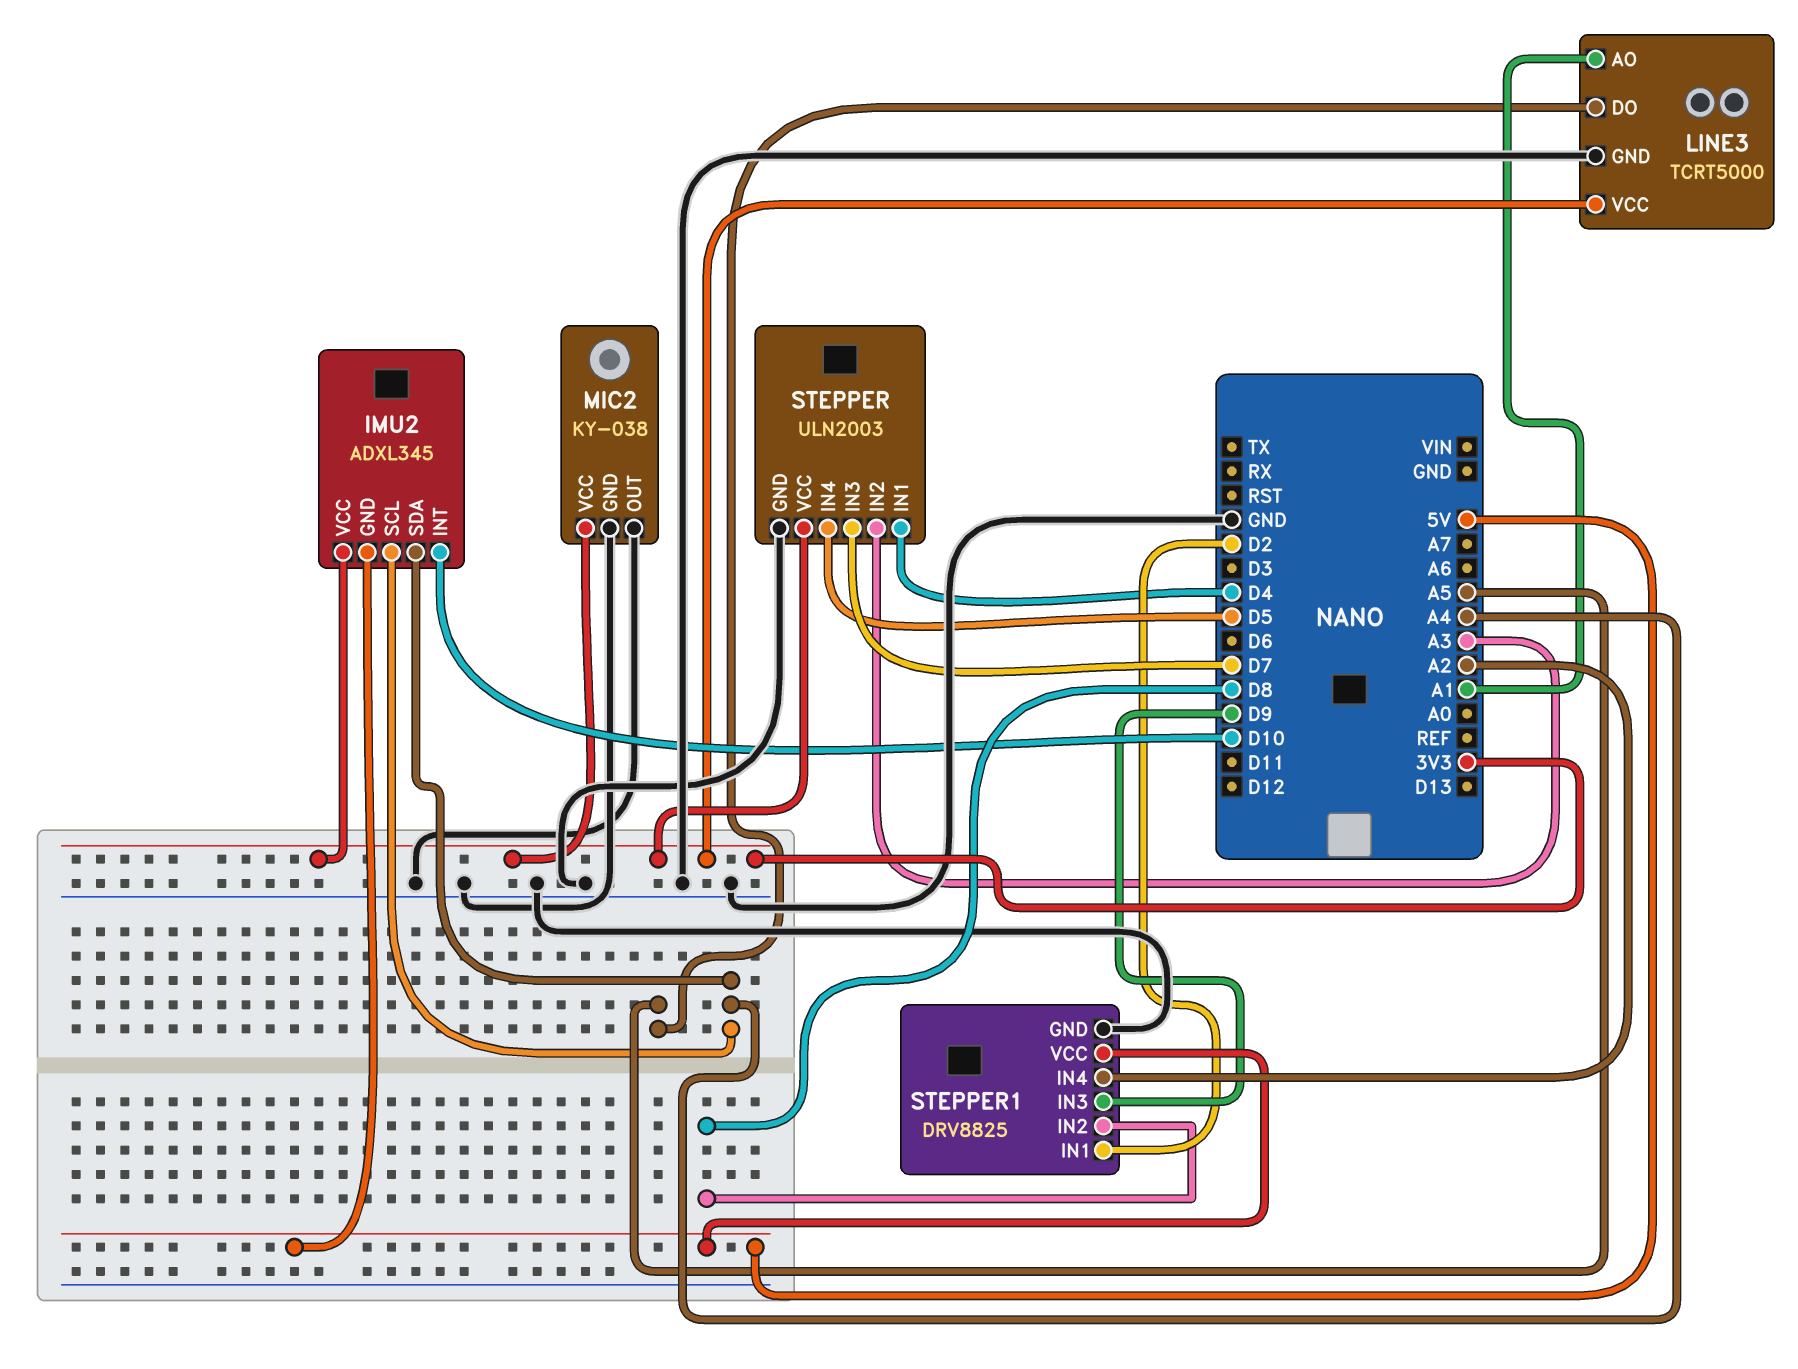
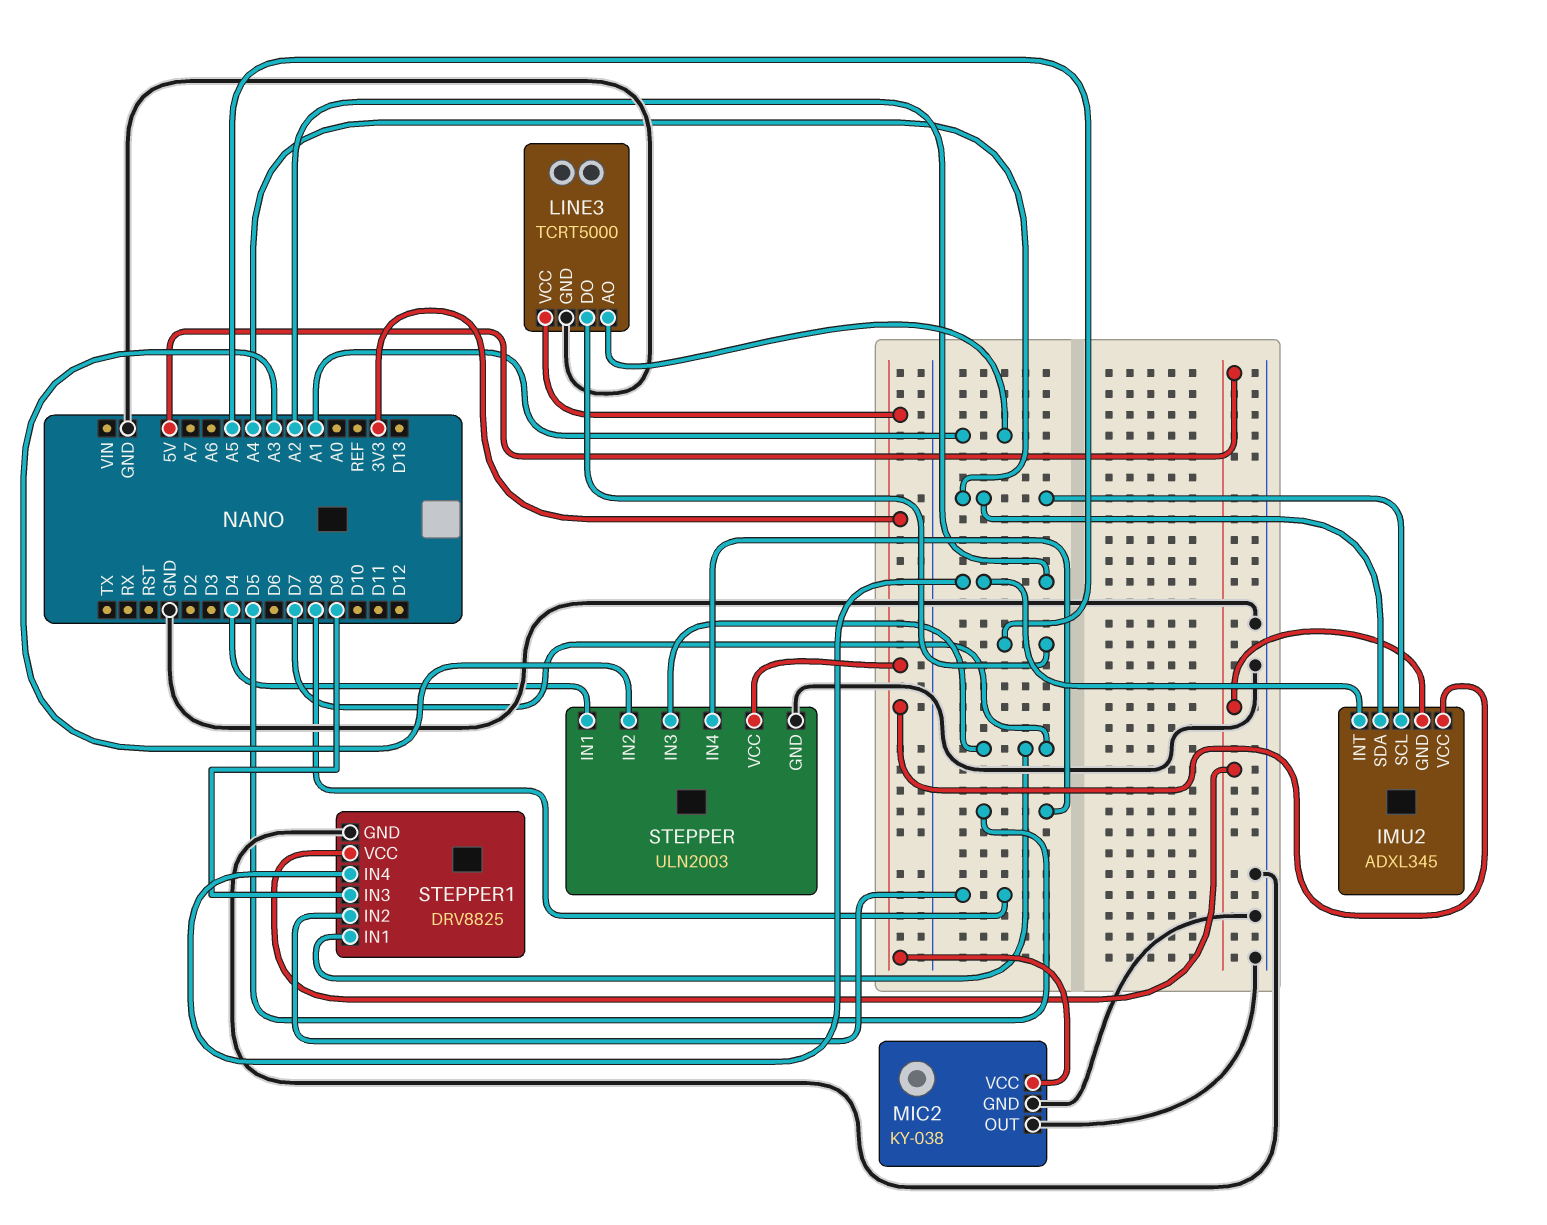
IMU2 pin INT: D10 -> A2
STEPPER1 pin IN1: D2 -> D7

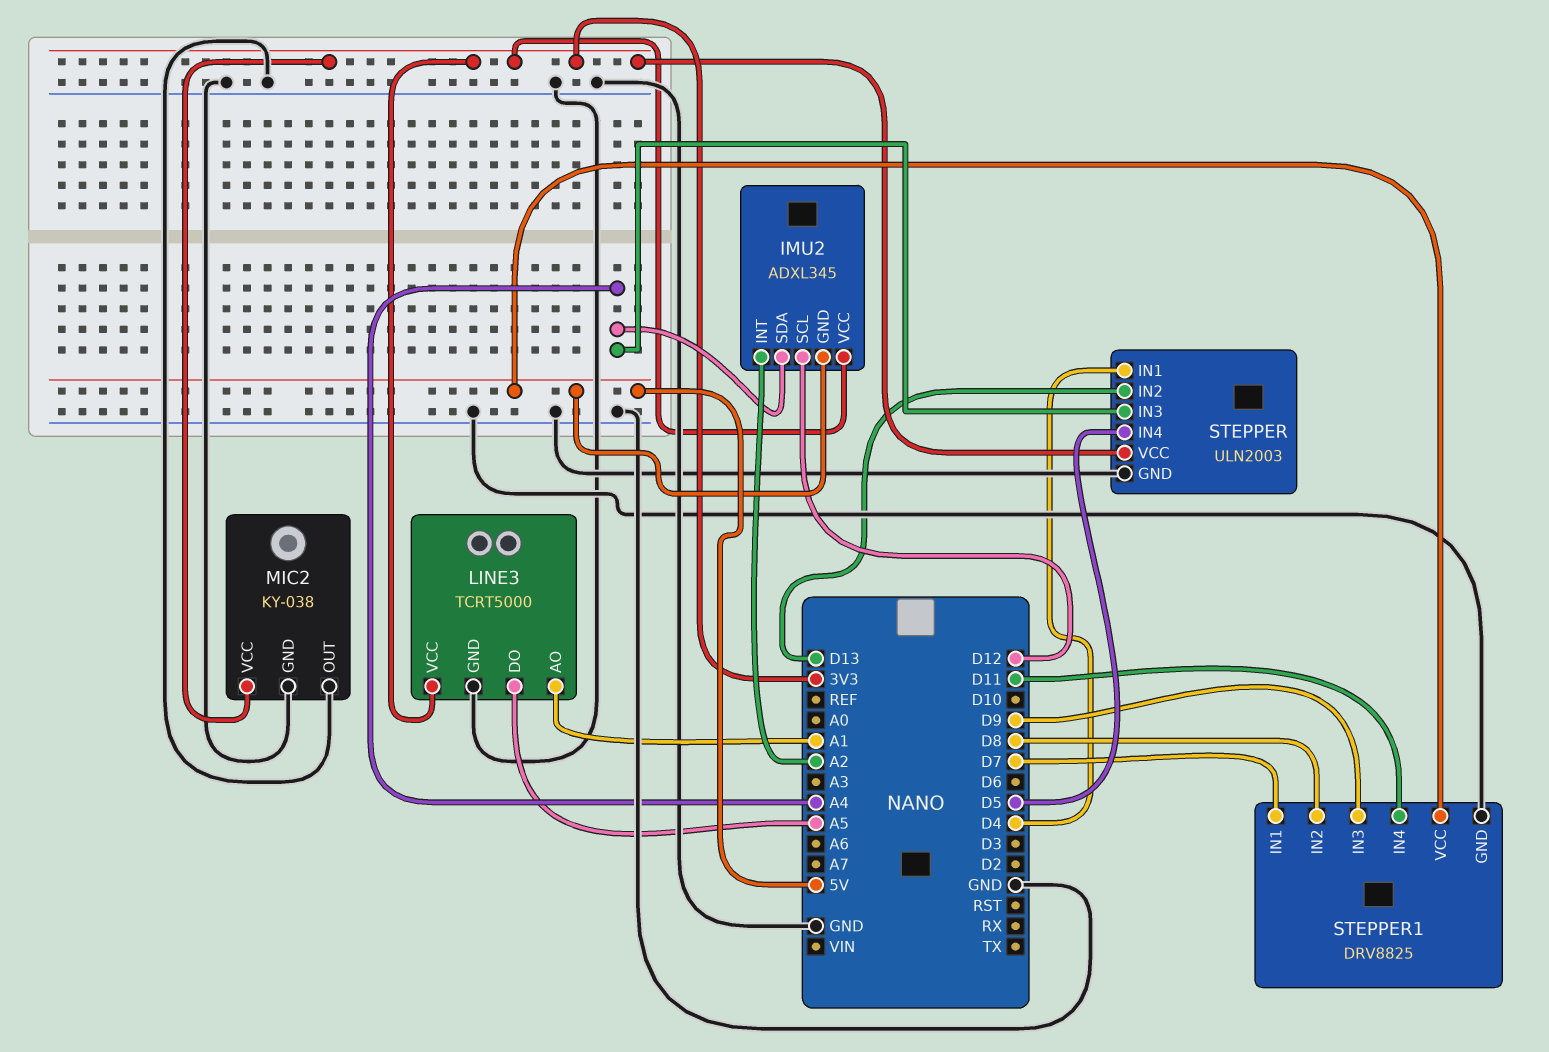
IMU2 pin SCL: A4 -> D12
STEPPER pin IN2: A3 -> D13
STEPPER pin IN3: D7 -> A4
STEPPER1 pin IN4: A2 -> D11

